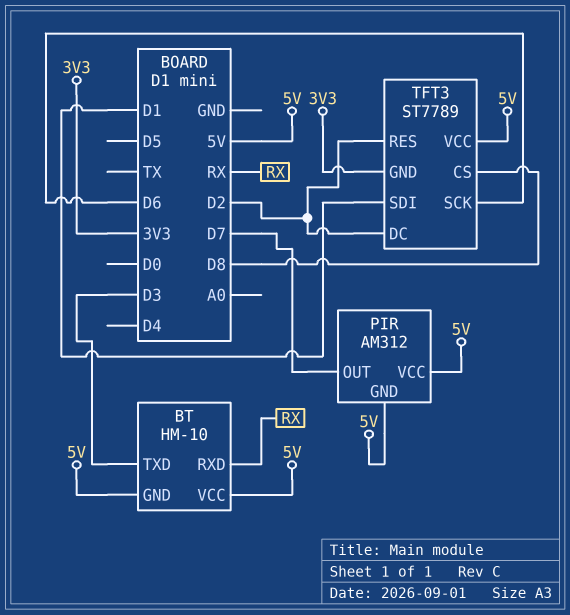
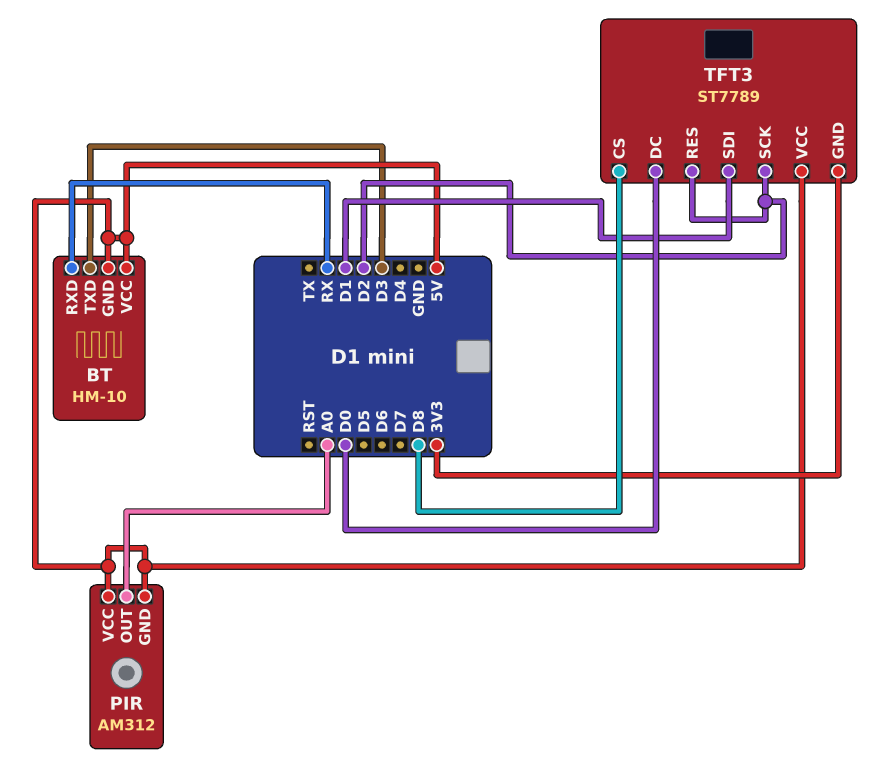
PIR pin OUT: D7 -> A0
TFT3 pin DC: D2 -> D0
TFT3 pin SCK: D6 -> D2

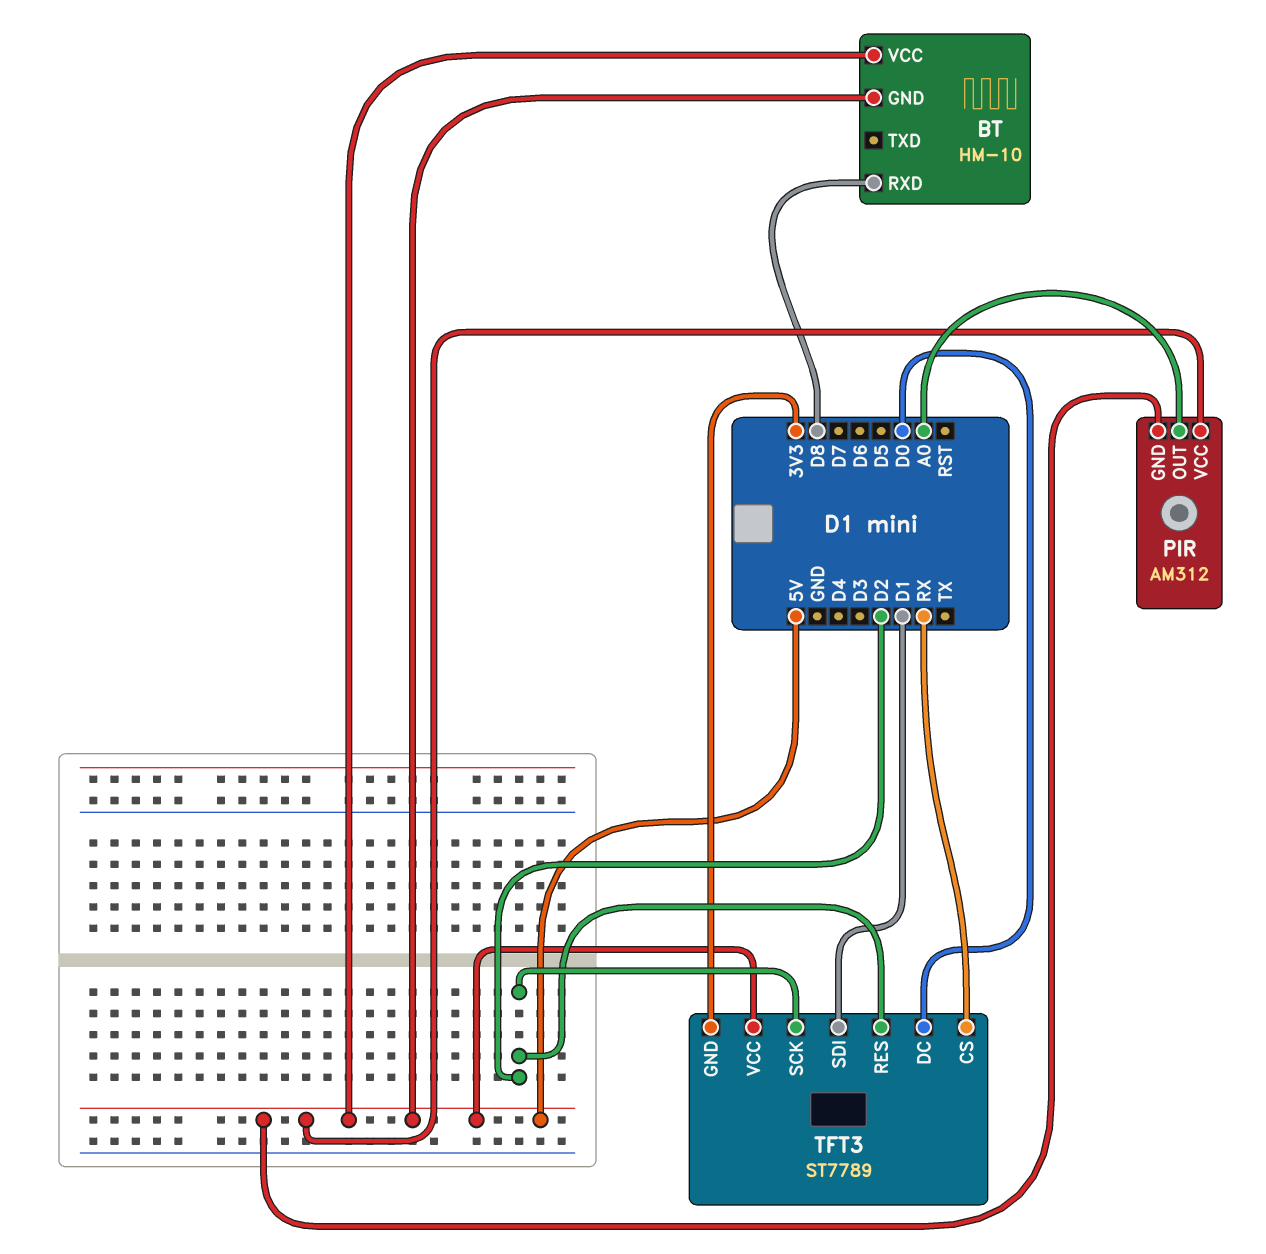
BT pin RXD: RX -> D8
BT pin TXD: D3 -> none
TFT3 pin CS: D8 -> RX

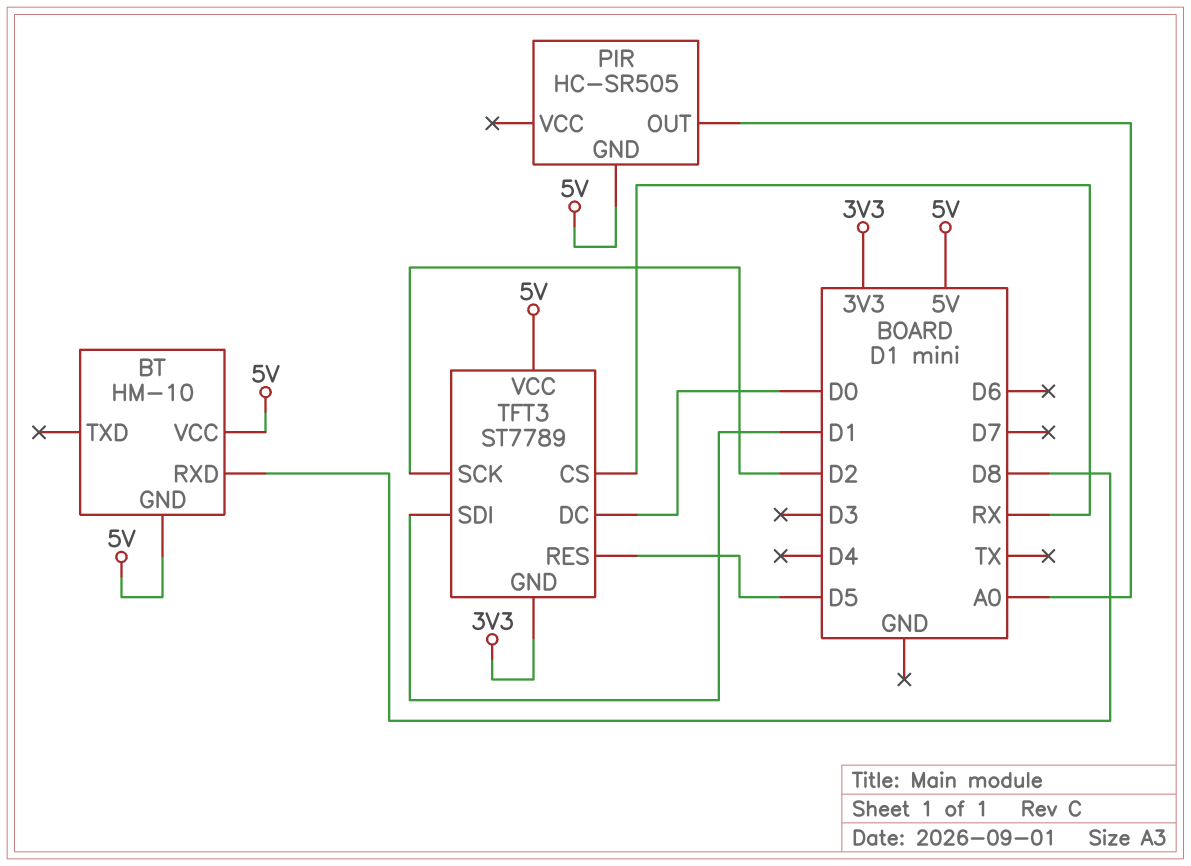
PIR: AM312 -> HC-SR505
PIR pin VCC: 5V -> none
TFT3 pin RES: D2 -> D5

